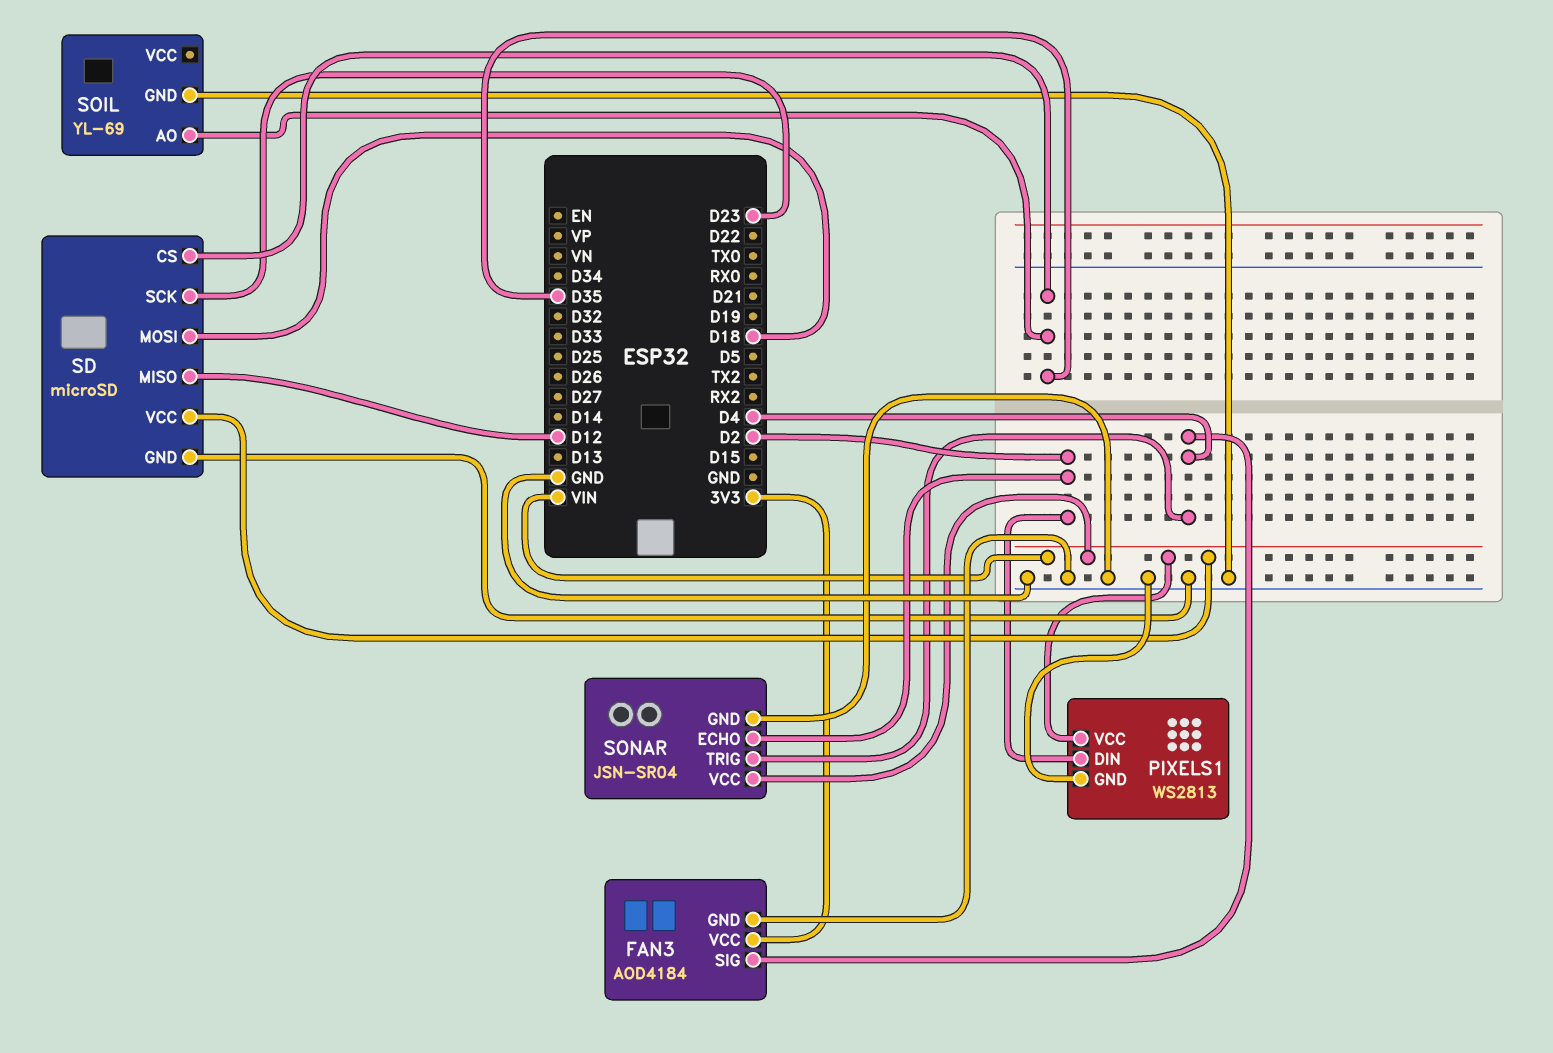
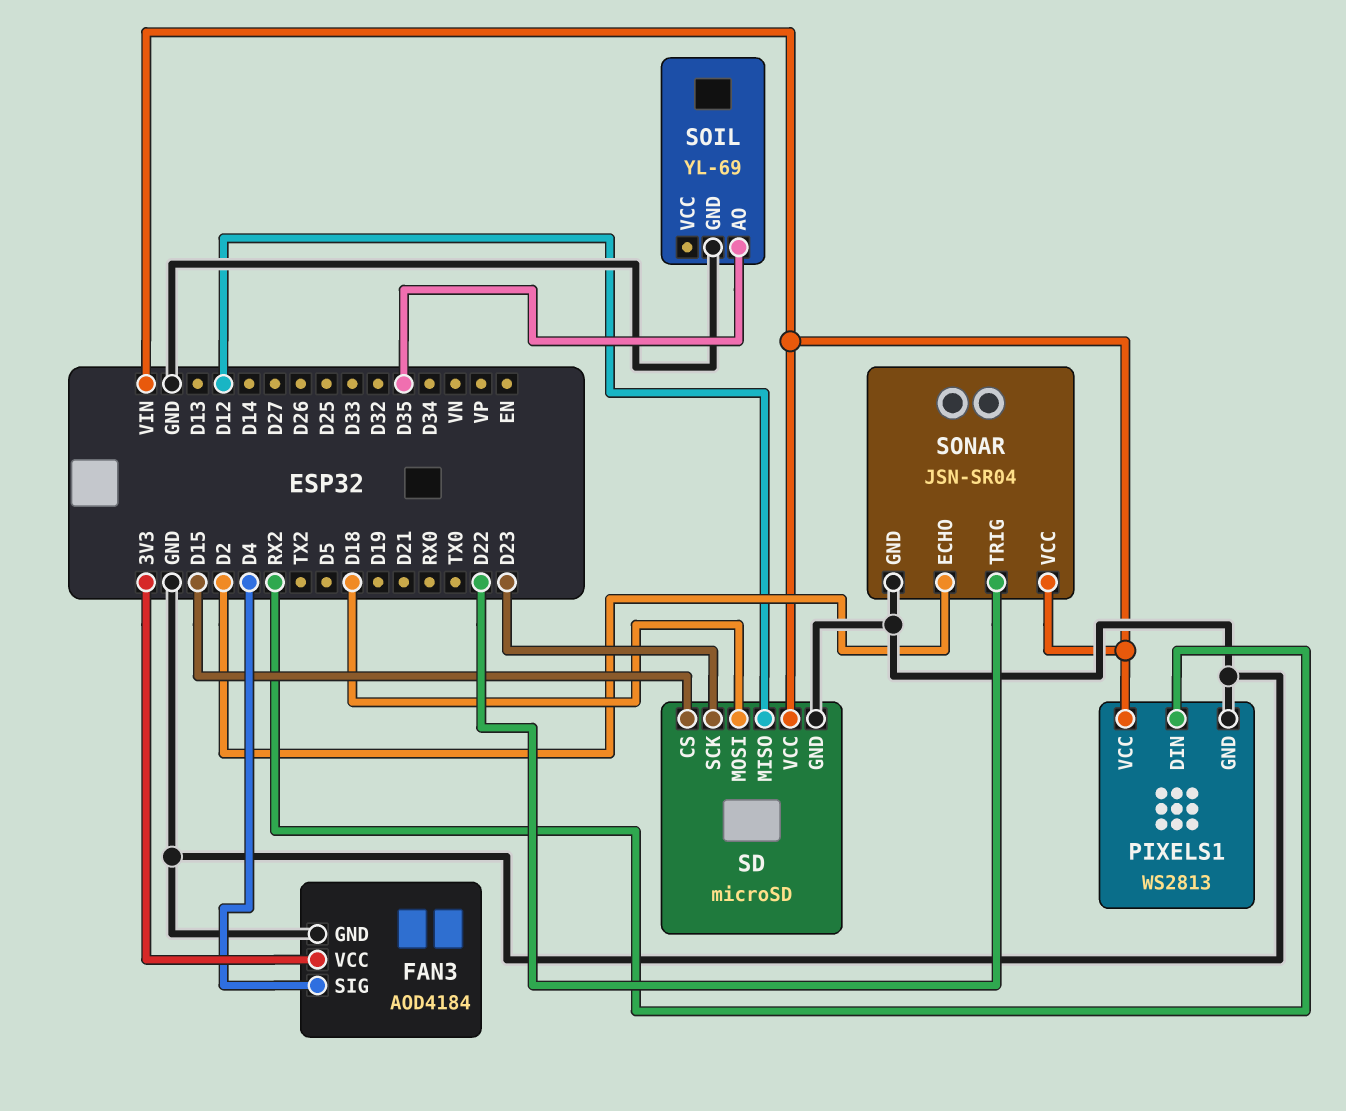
PIXELS1 pin DIN: D2 -> RX2
SD pin CS: D35 -> D15
SONAR pin TRIG: D4 -> D22

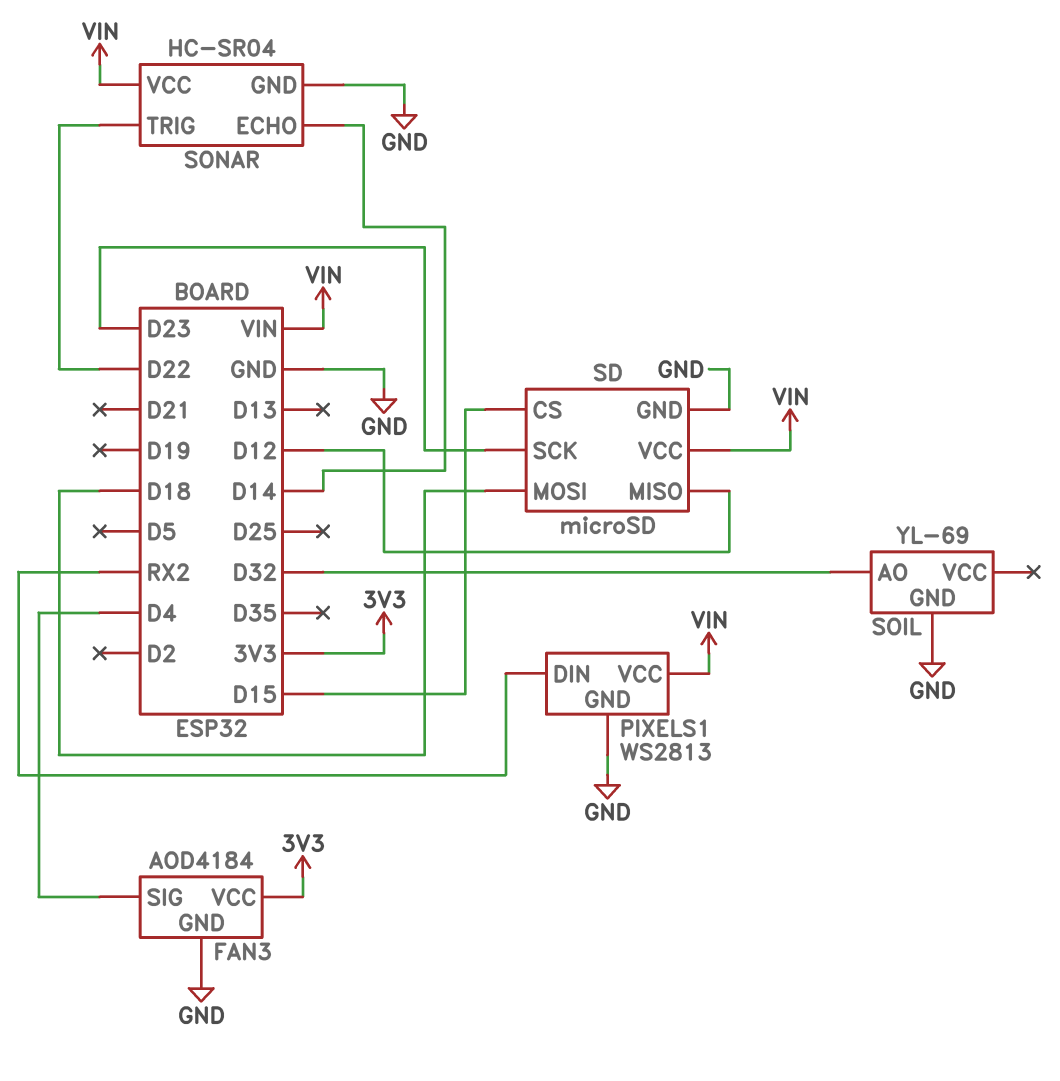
SOIL pin AO: D35 -> D32
SONAR: JSN-SR04 -> HC-SR04
SONAR pin ECHO: D2 -> D14

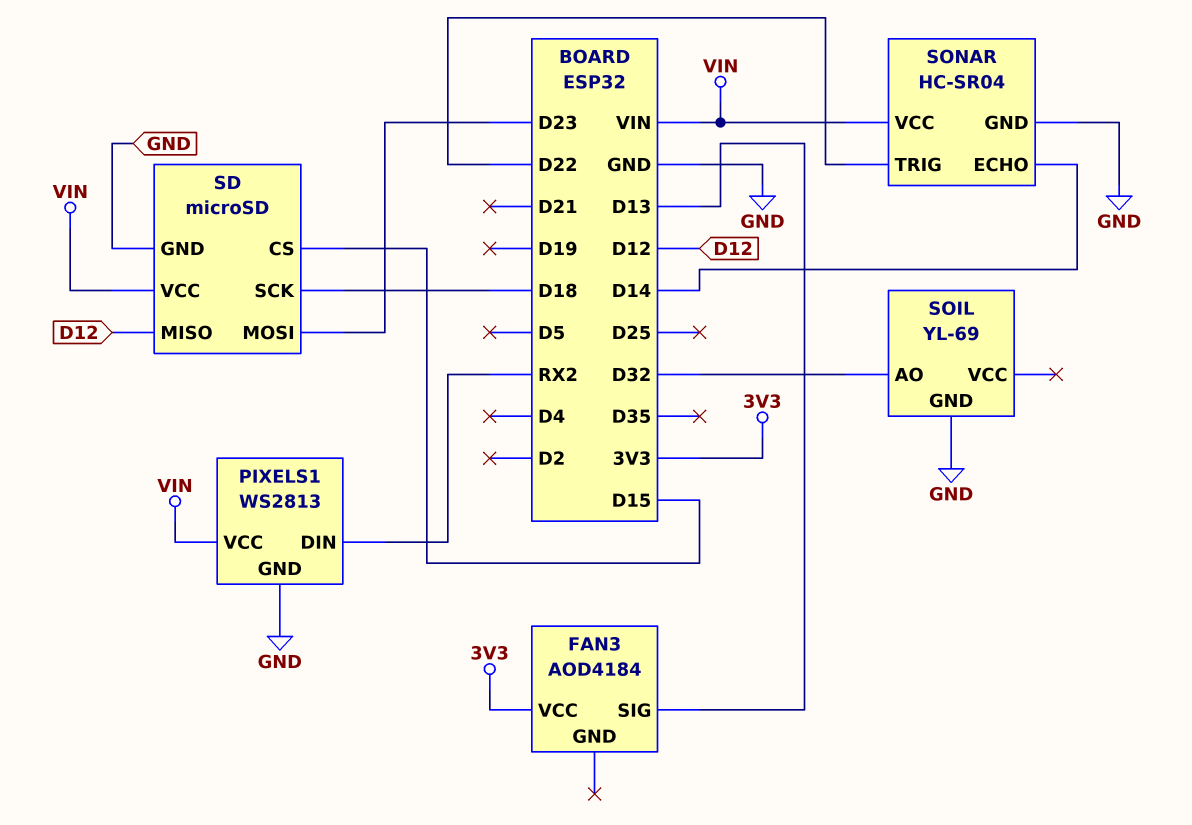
FAN3 pin GND: GND -> none
FAN3 pin SIG: D4 -> D13
SD pin MOSI: D18 -> D23
SD pin SCK: D23 -> D18

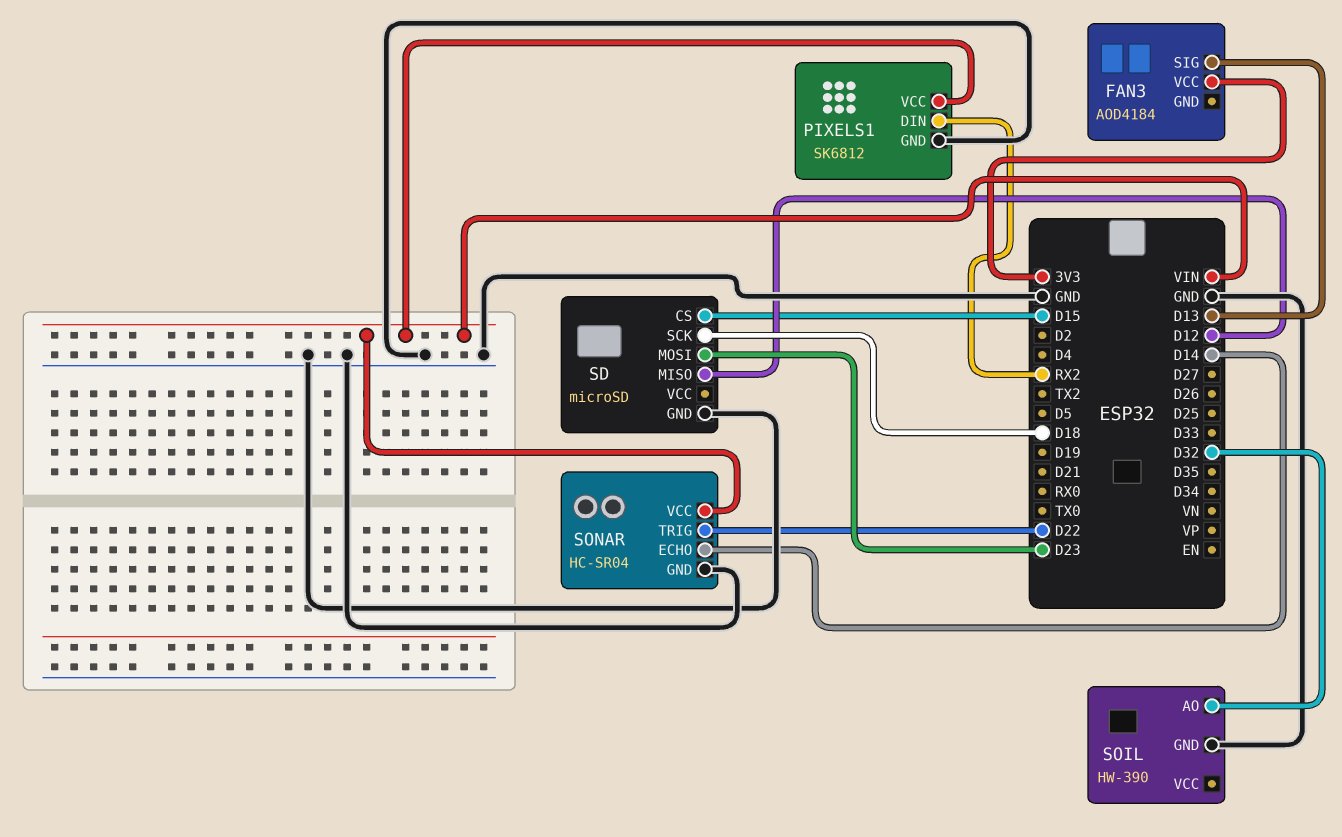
PIXELS1: WS2813 -> SK6812
SD pin VCC: VIN -> none
SOIL: YL-69 -> HW-390

